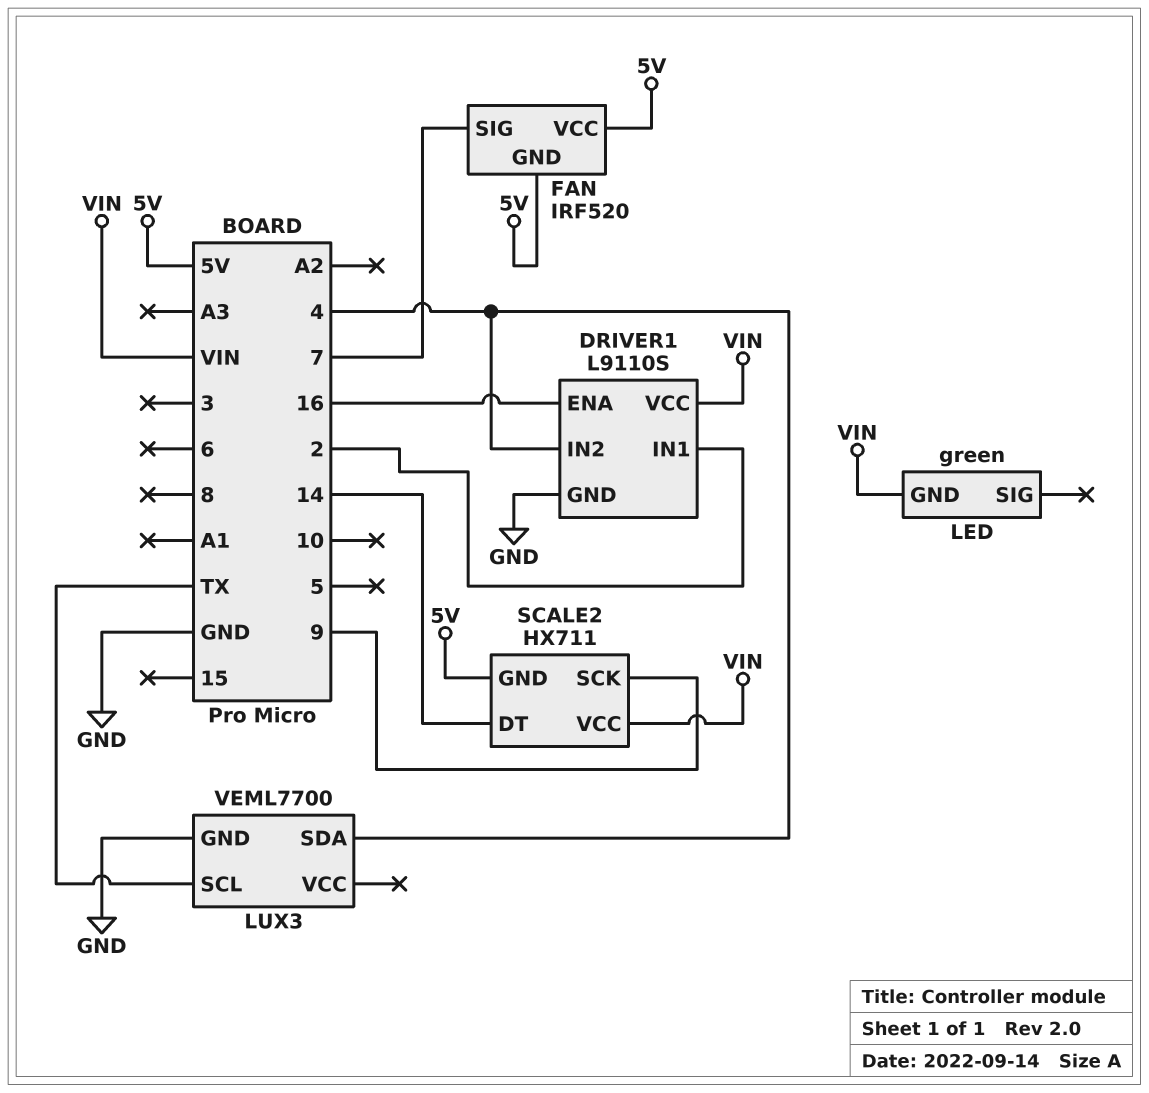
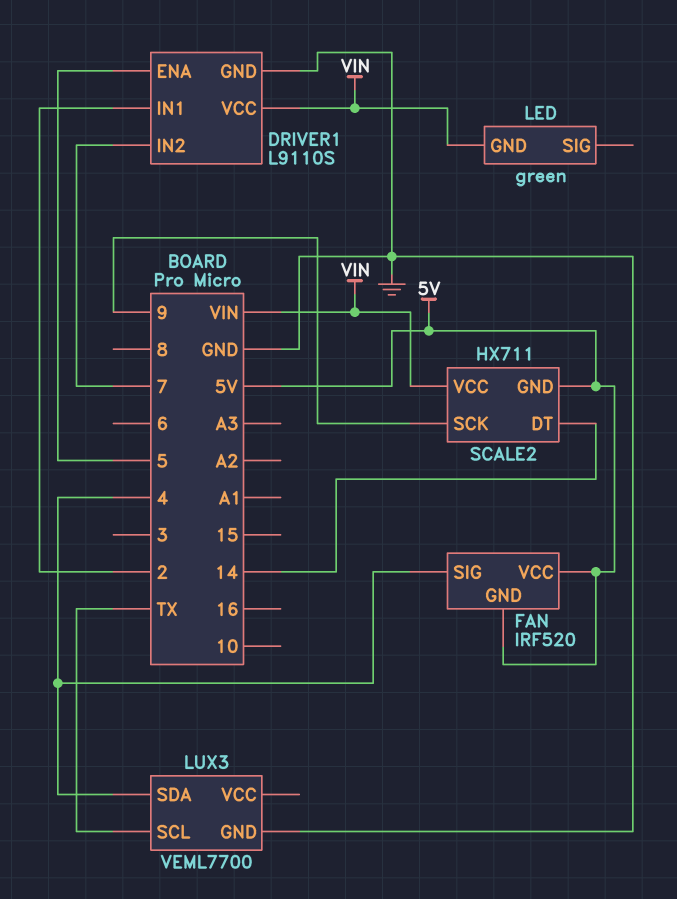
DRIVER1 pin ENA: 16 -> 5
DRIVER1 pin IN2: 4 -> 7
FAN pin SIG: 7 -> 4

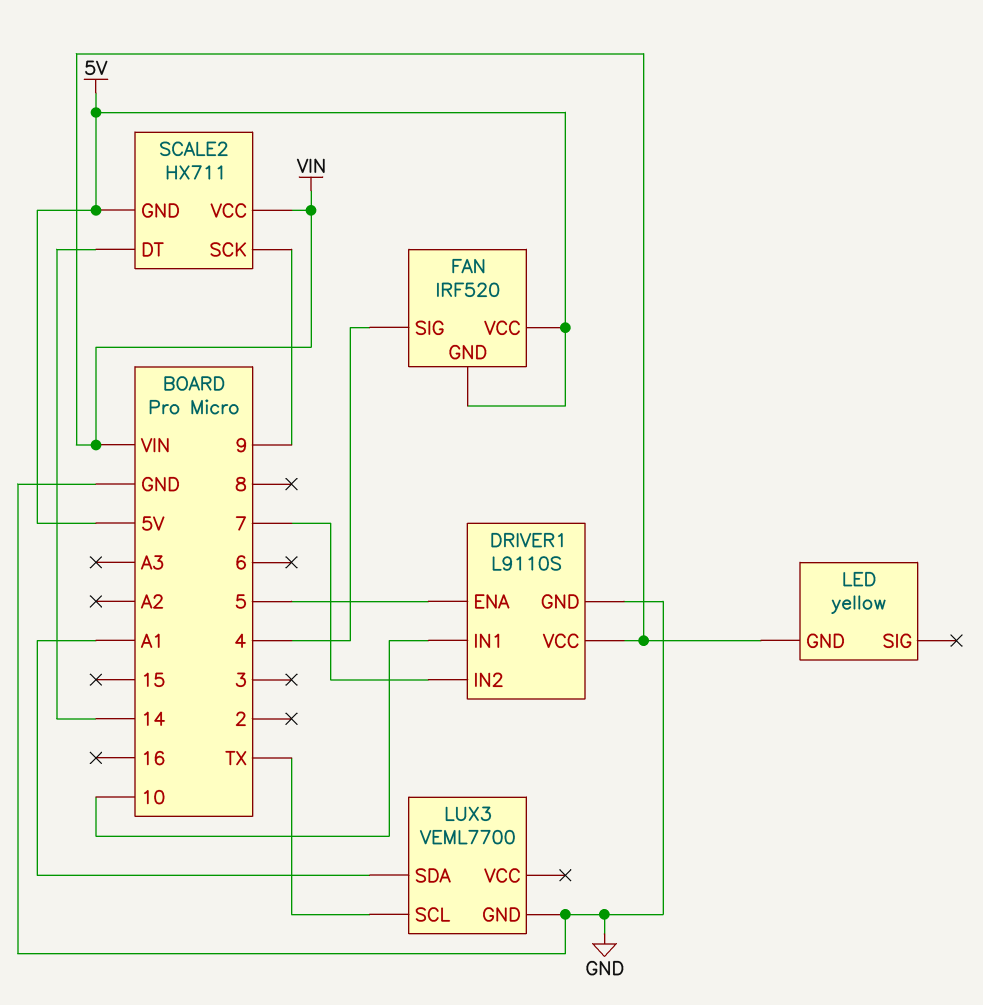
DRIVER1 pin IN1: 2 -> 10
LED: green -> yellow
LUX3 pin SDA: 4 -> A1

